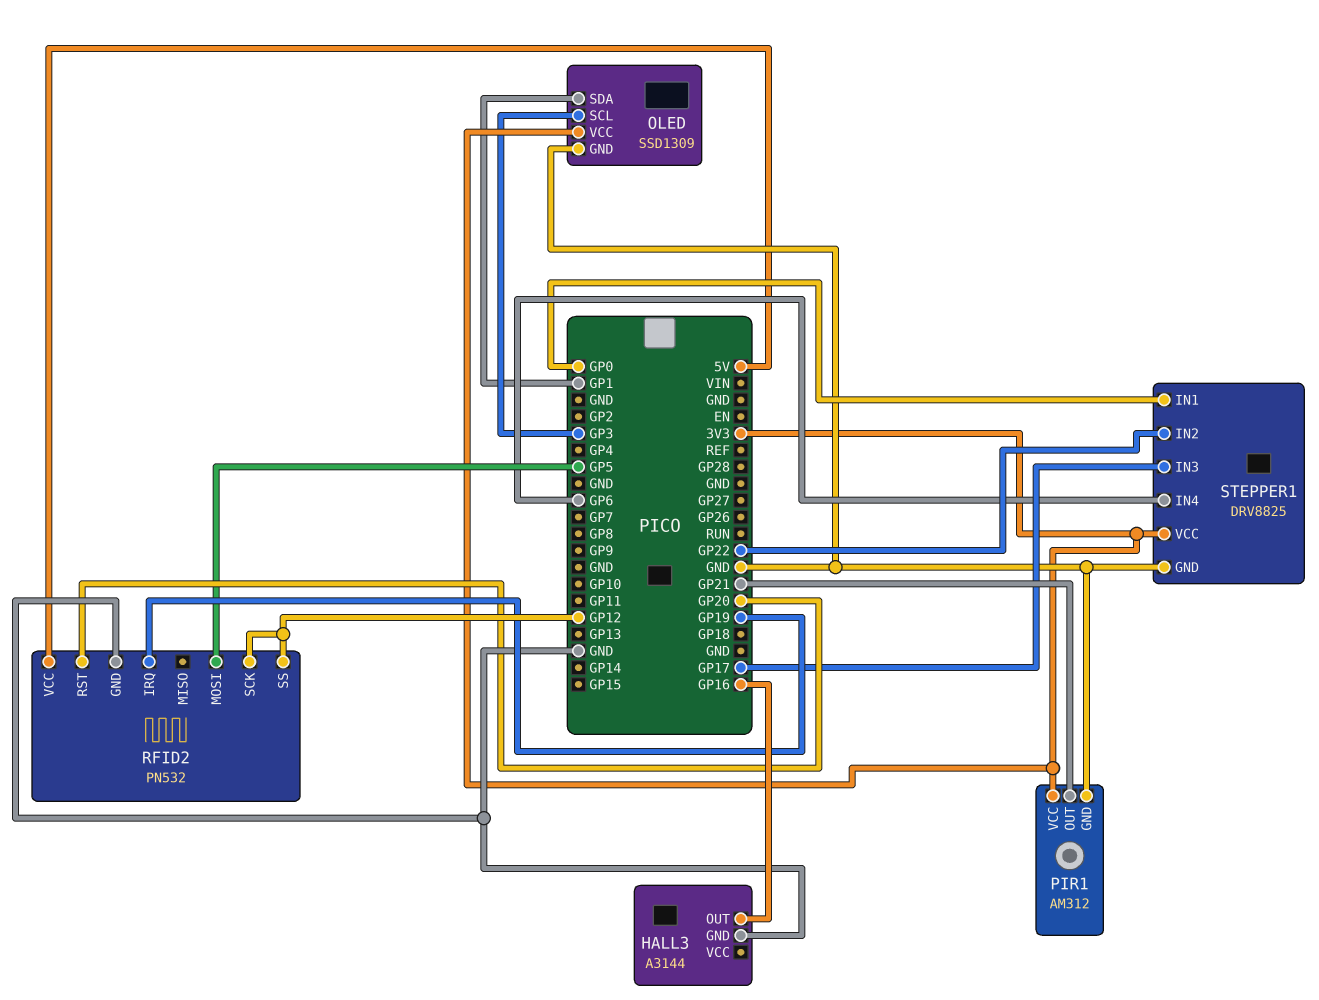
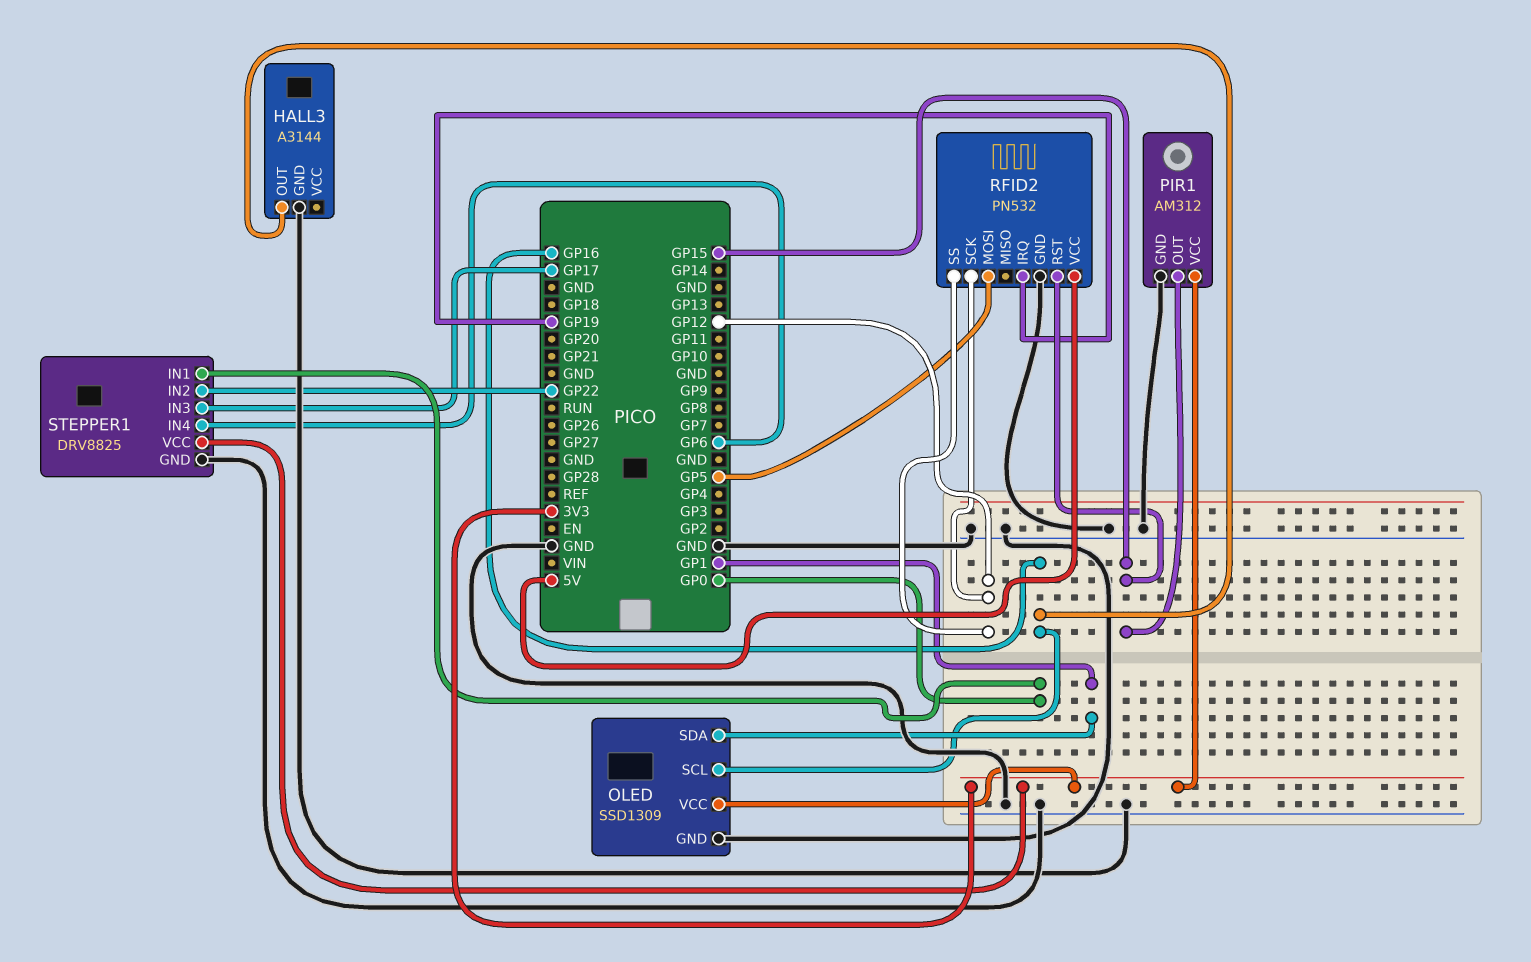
OLED pin SCL: GP3 -> GP16
PIR1 pin OUT: GP21 -> GP15
RFID2 pin RST: GP20 -> GP15

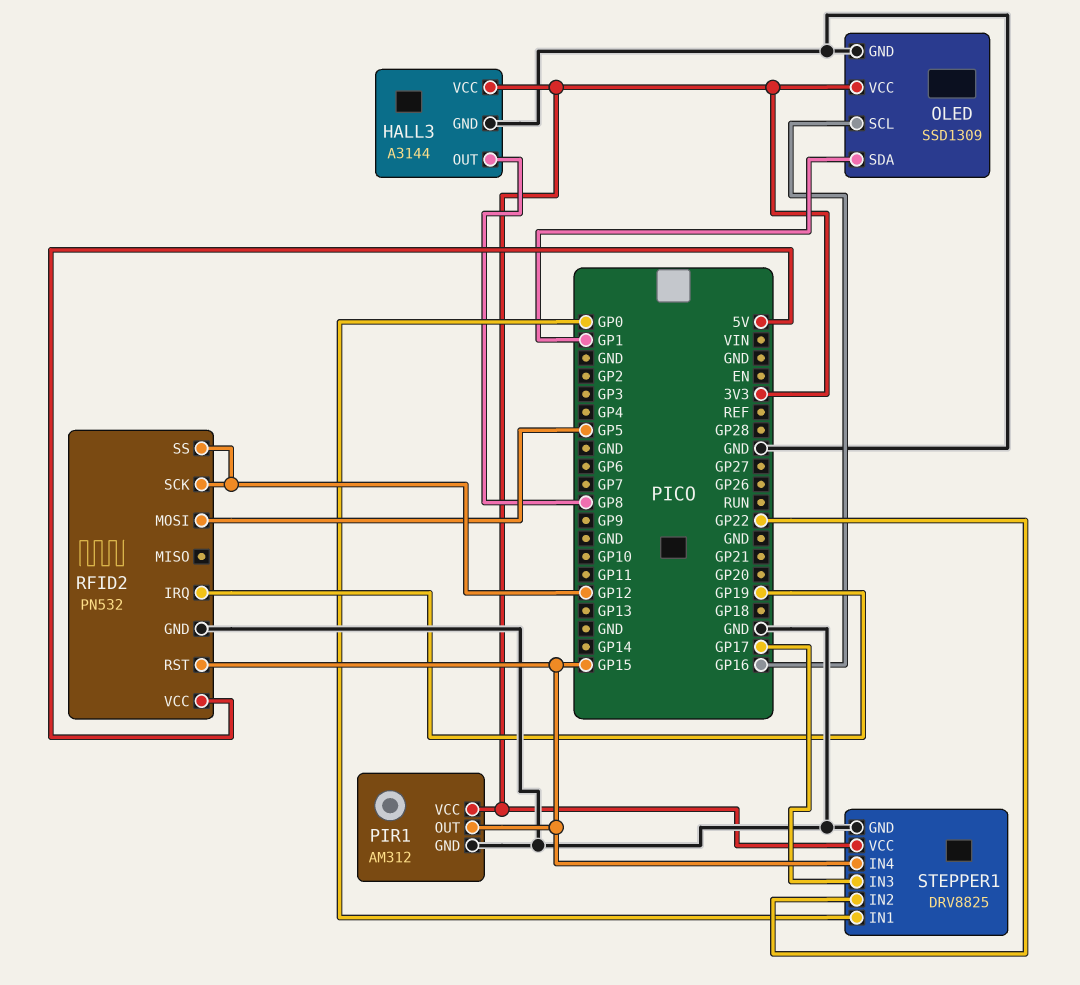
HALL3 pin OUT: GP16 -> GP8
HALL3 pin VCC: none -> 3V3
STEPPER1 pin IN4: GP6 -> GP15

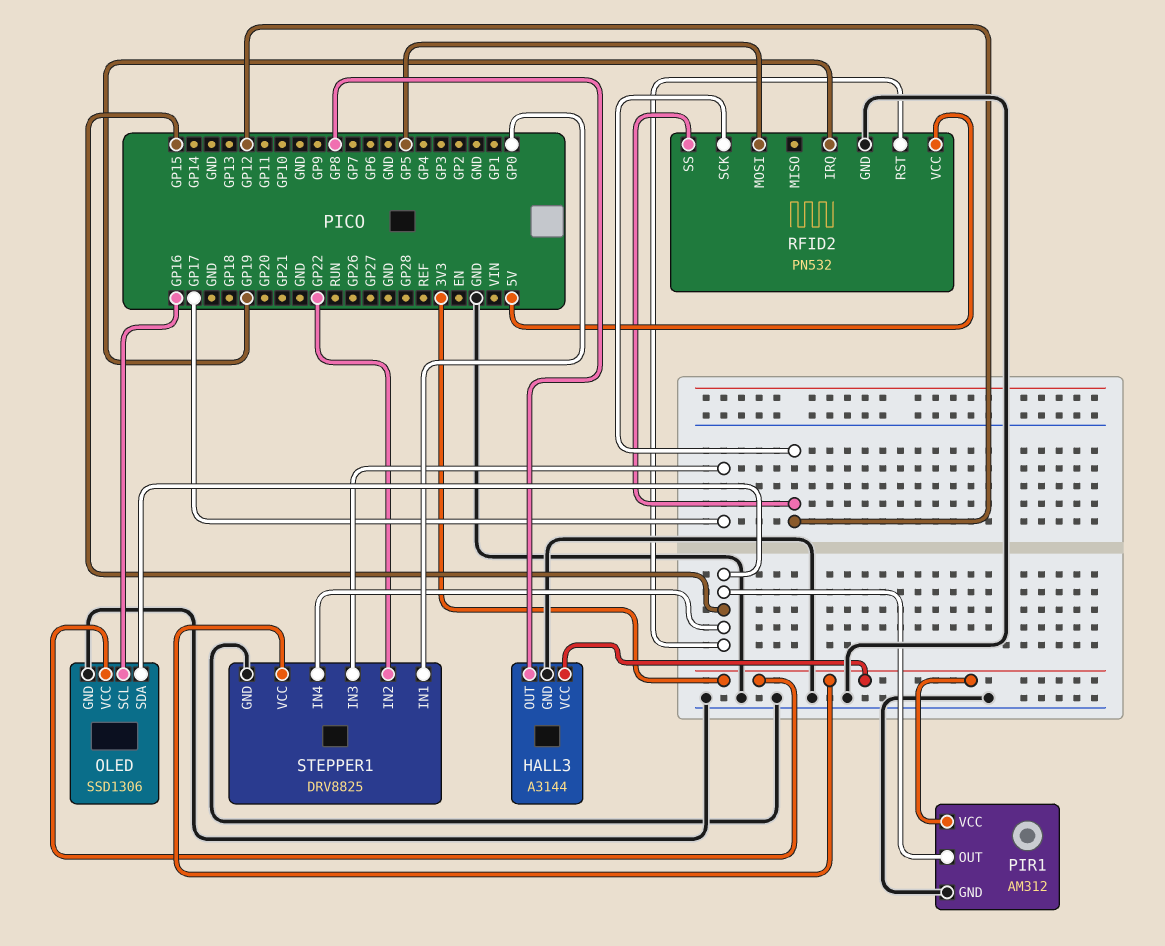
OLED: SSD1309 -> SSD1306
OLED pin SDA: GP1 -> GP15

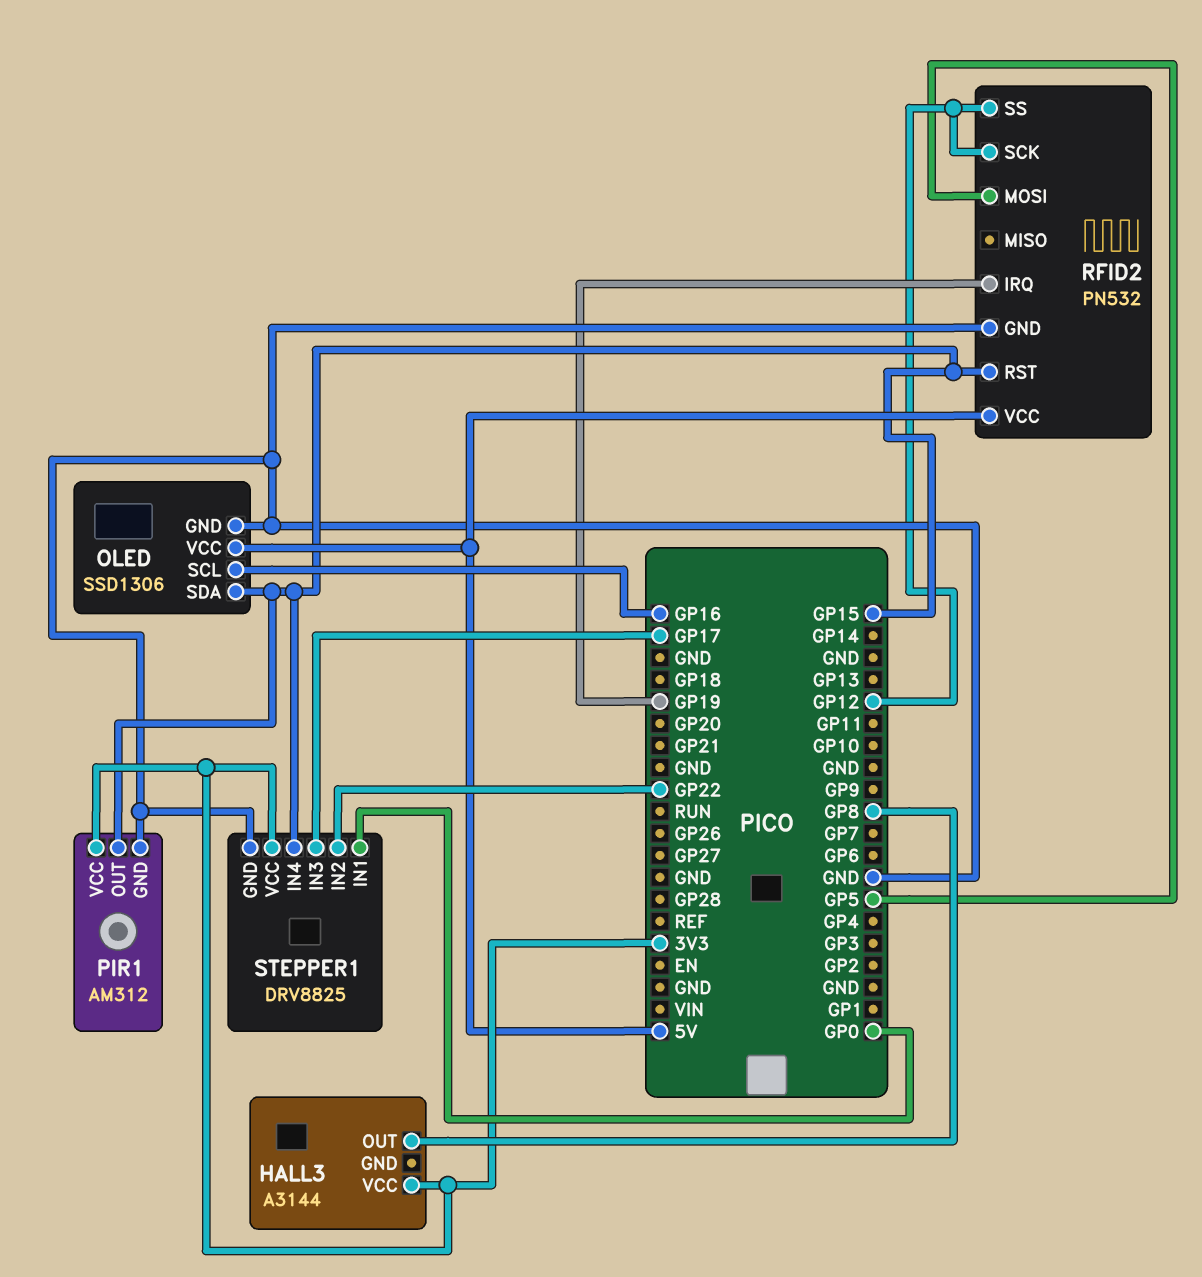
HALL3 pin GND: GND -> none
OLED pin VCC: 3V3 -> 5V

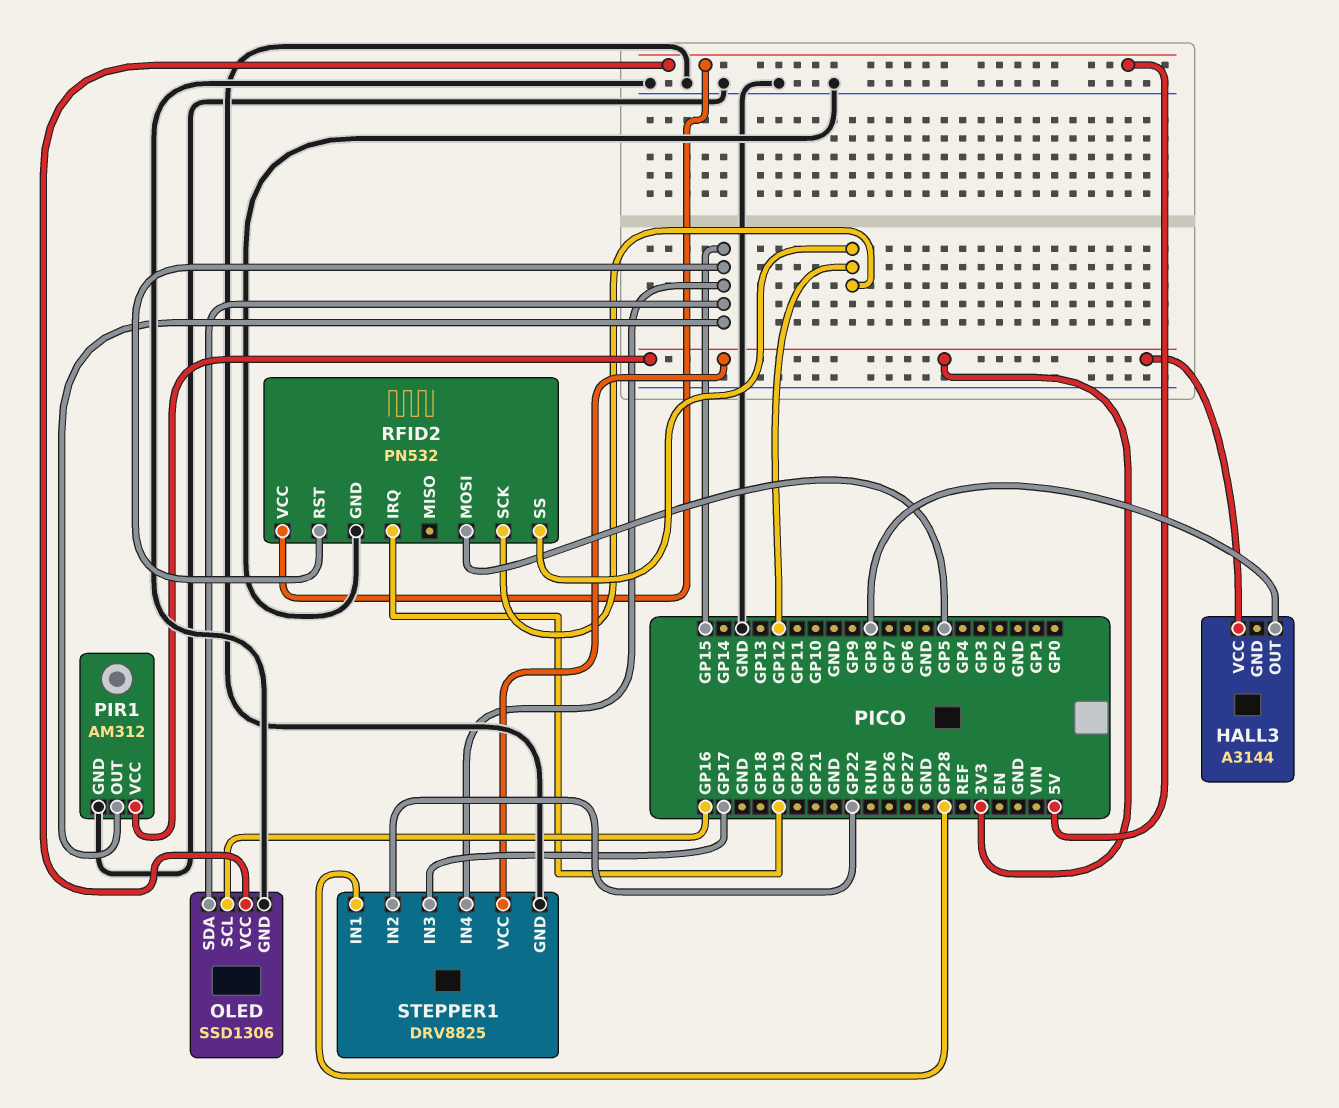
STEPPER1 pin IN1: GP0 -> GP28

